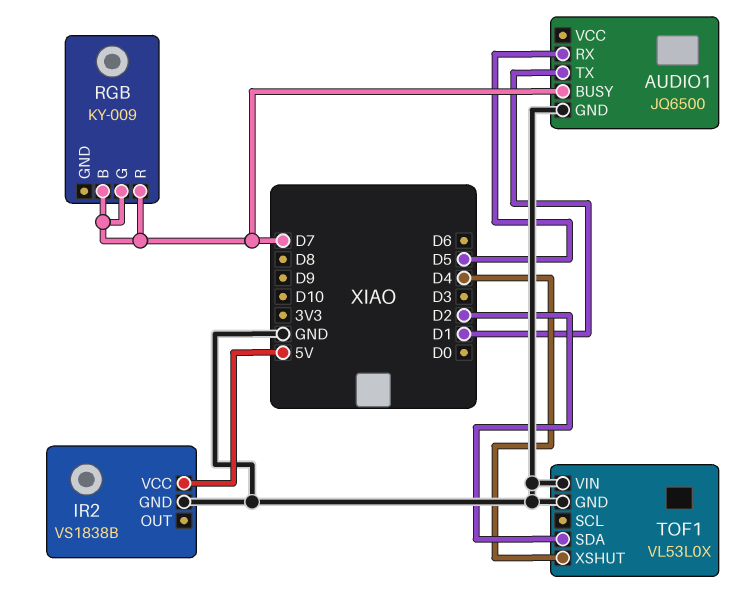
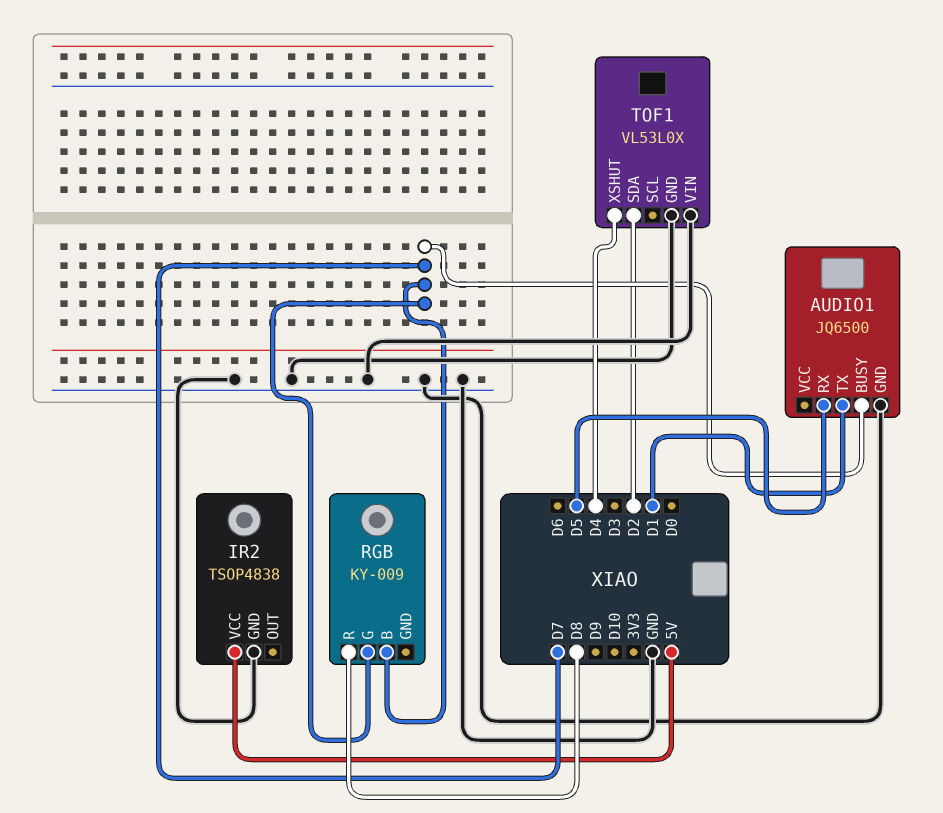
IR2: VS1838B -> TSOP4838
RGB pin R: D7 -> D8

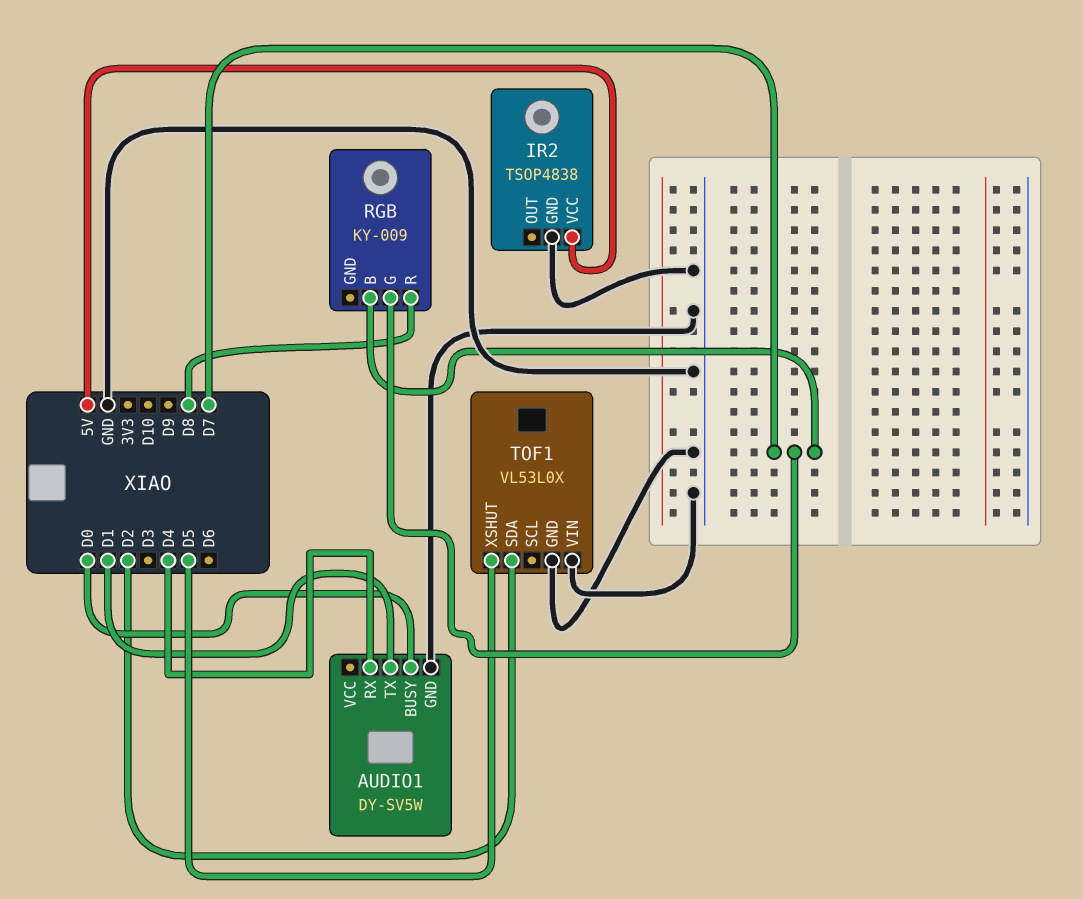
AUDIO1: JQ6500 -> DY-SV5W
AUDIO1 pin BUSY: D7 -> D0
AUDIO1 pin RX: D5 -> D4
TOF1 pin XSHUT: D4 -> D5

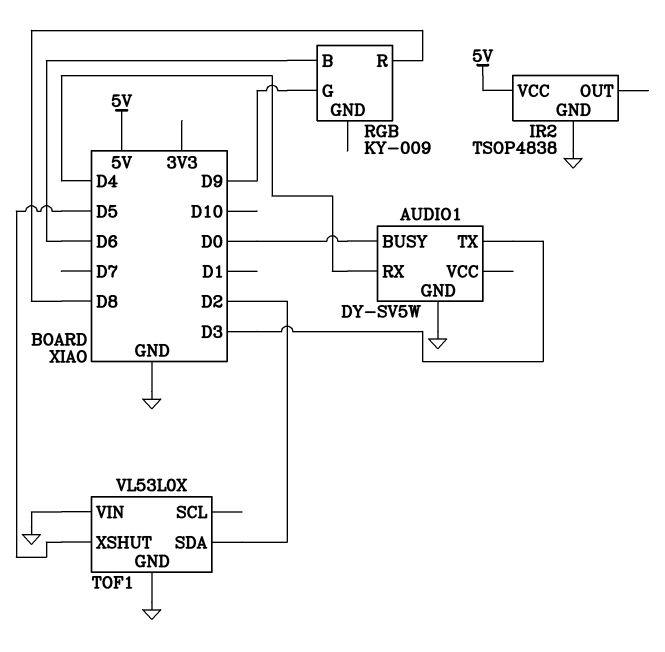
AUDIO1 pin TX: D1 -> D3
RGB pin B: D7 -> D6
RGB pin G: D7 -> D9

